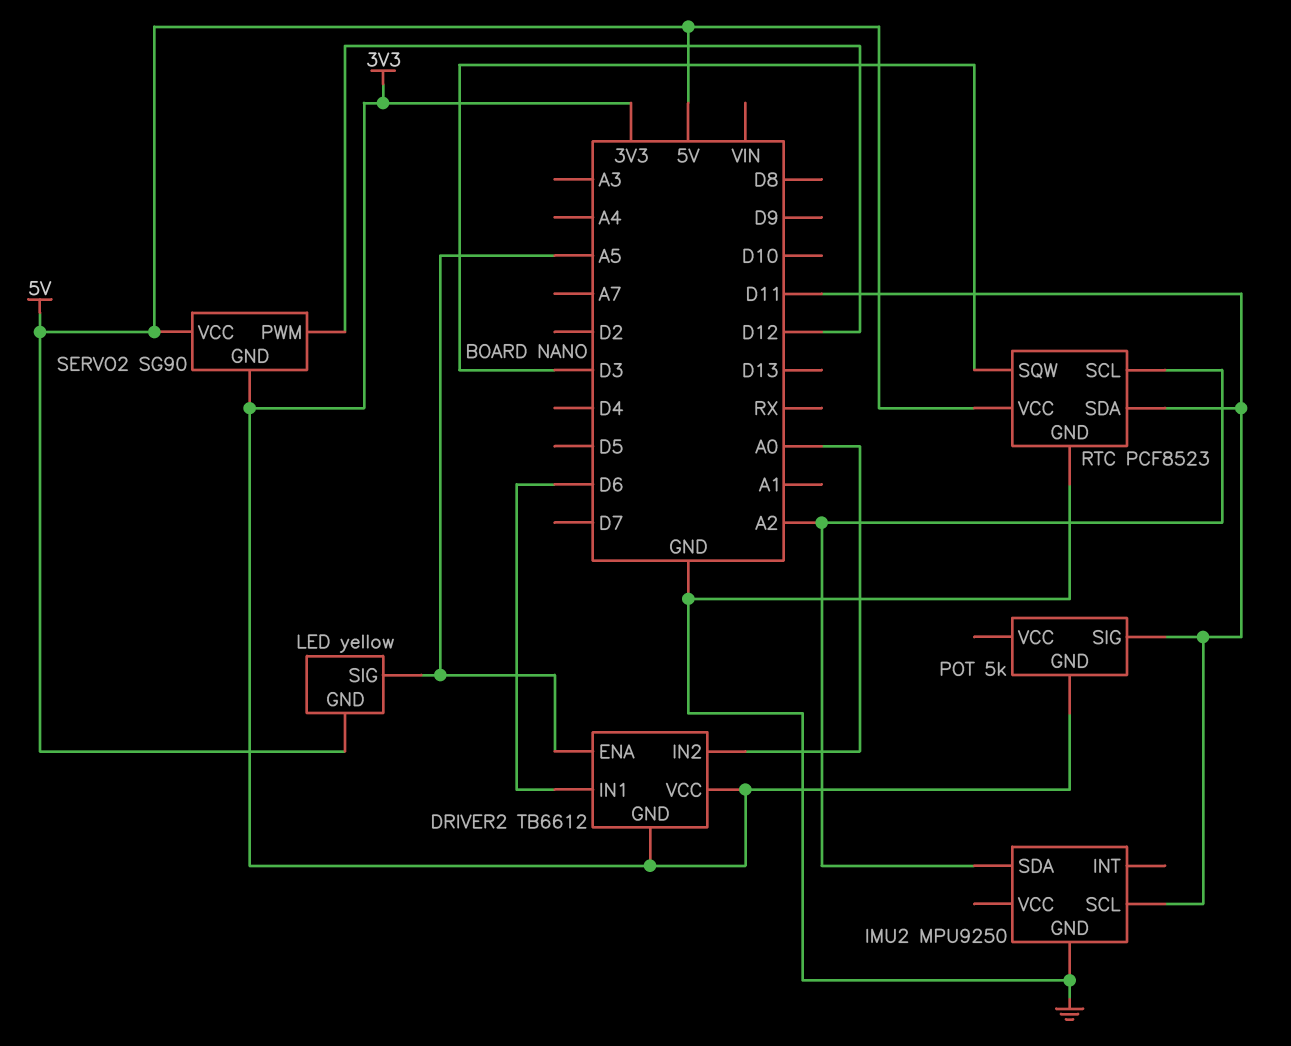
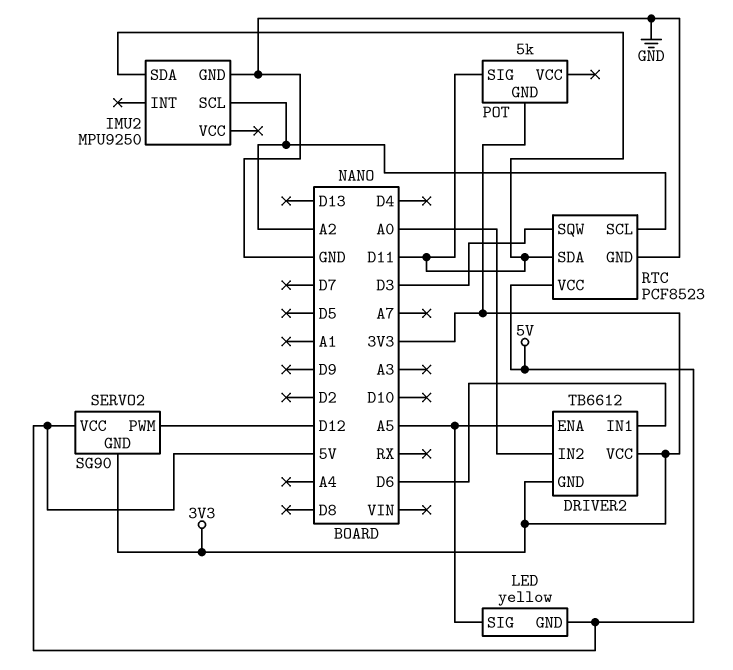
IMU2 pin SCL: D11 -> A2
IMU2 pin SDA: A2 -> D11

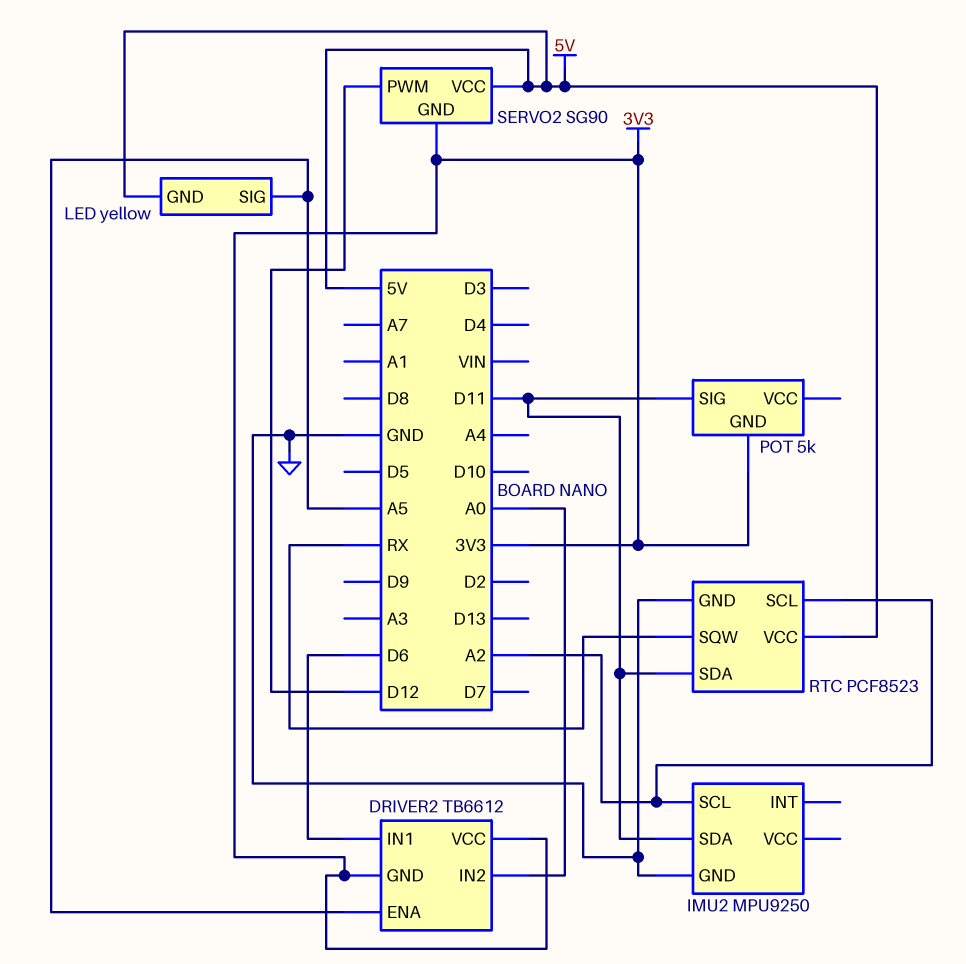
RTC pin SQW: D3 -> RX

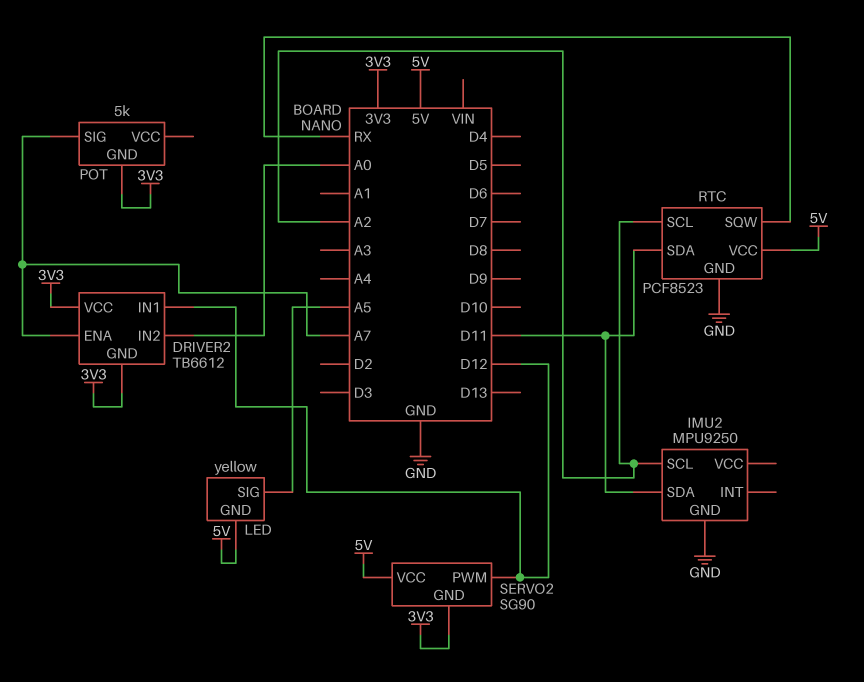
DRIVER2 pin ENA: A5 -> A7
DRIVER2 pin IN1: D6 -> D12
POT pin SIG: D11 -> A7

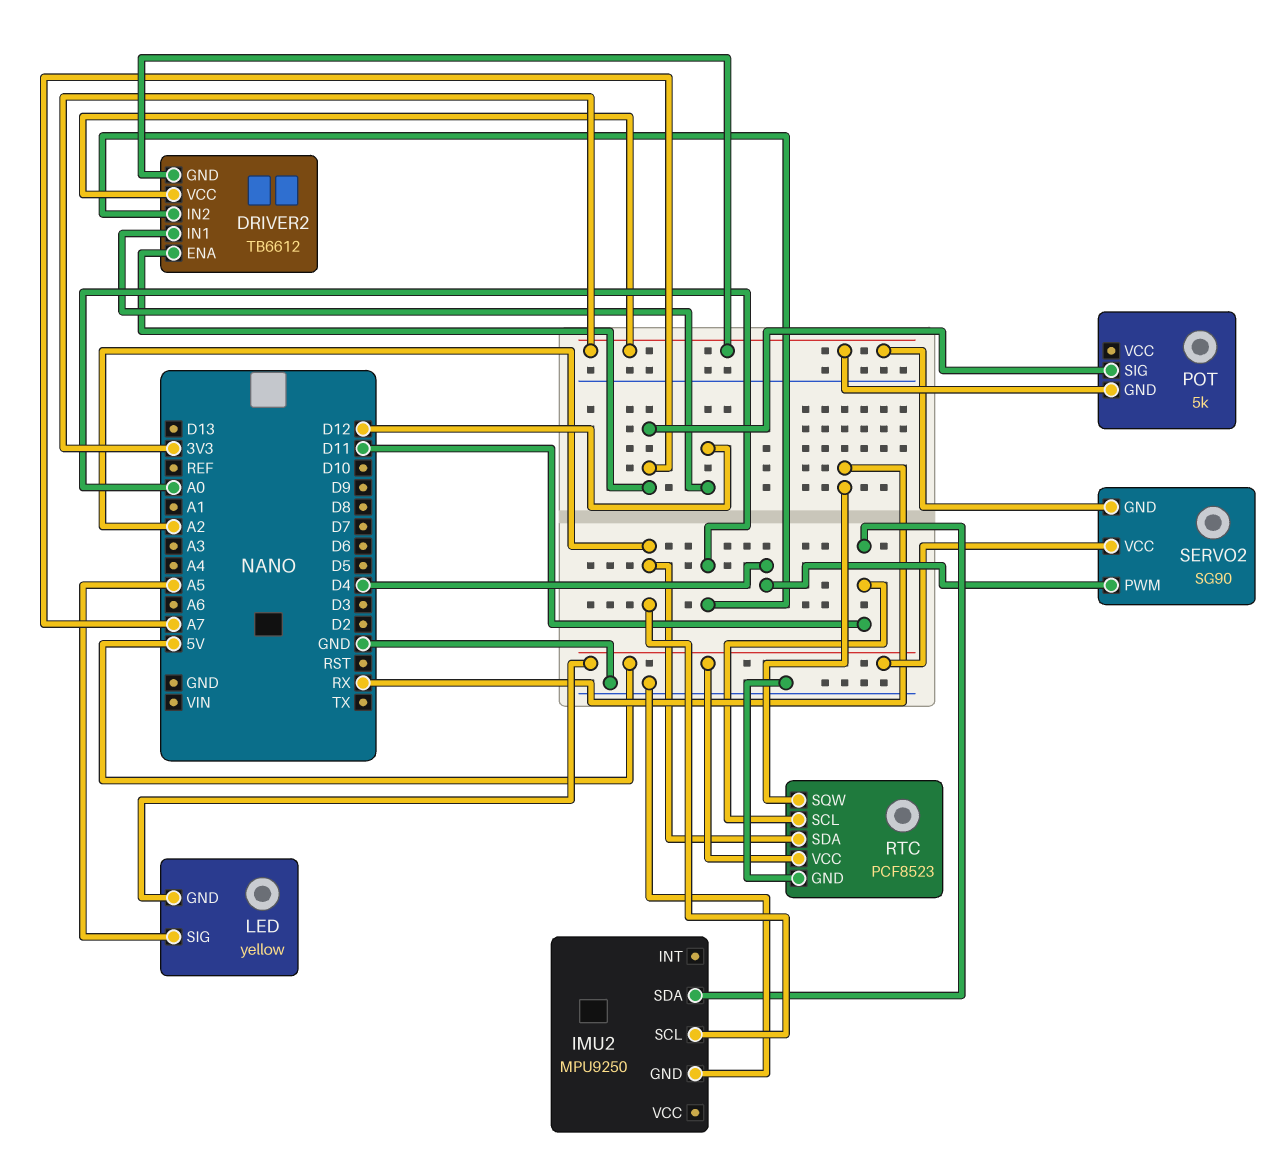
RTC pin SCL: A2 -> D11
RTC pin SDA: D11 -> A2
SERVO2 pin PWM: D12 -> D4

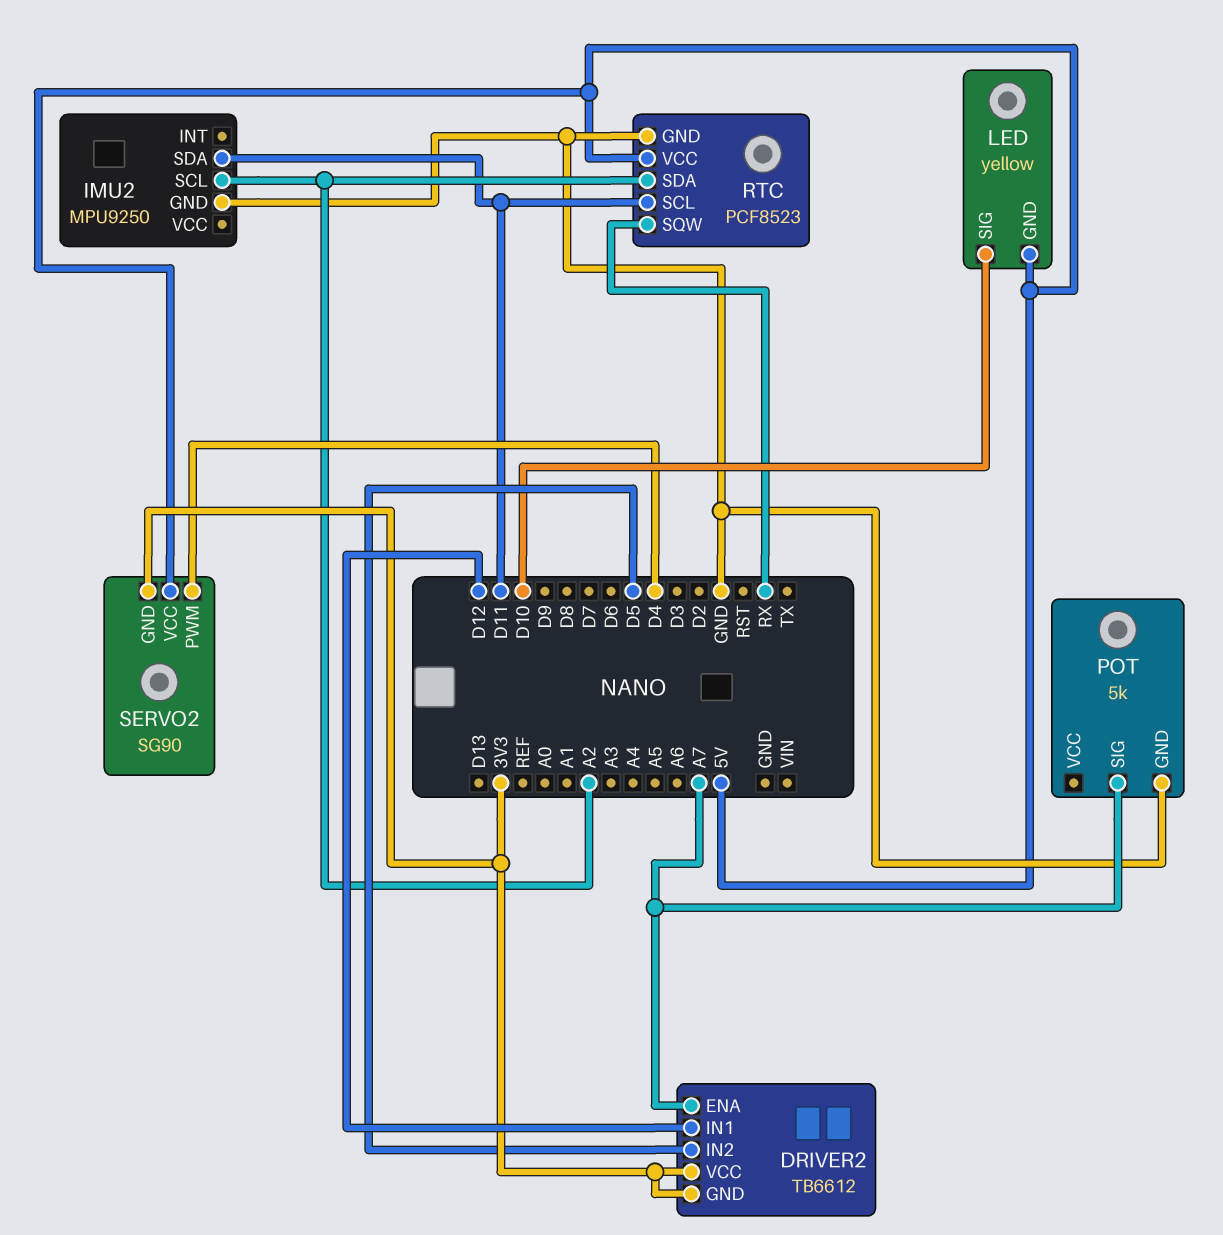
DRIVER2 pin IN2: A0 -> D5
LED pin SIG: A5 -> D10
POT pin GND: 3V3 -> GND

